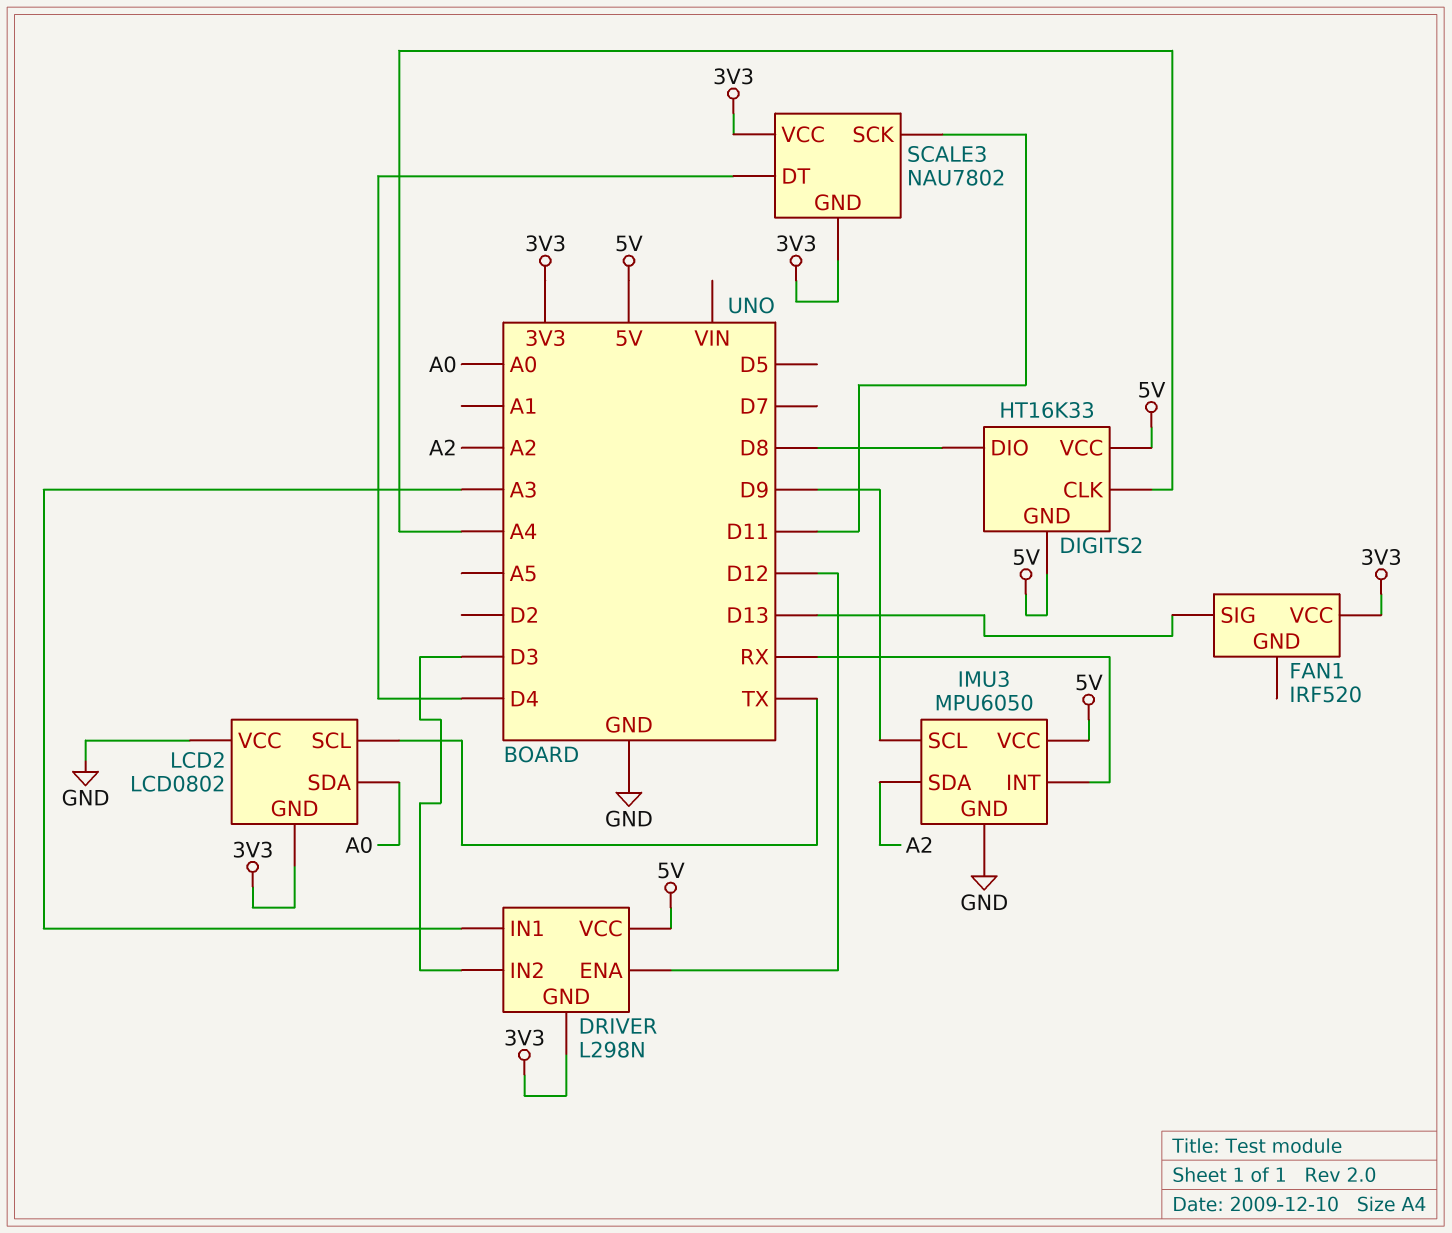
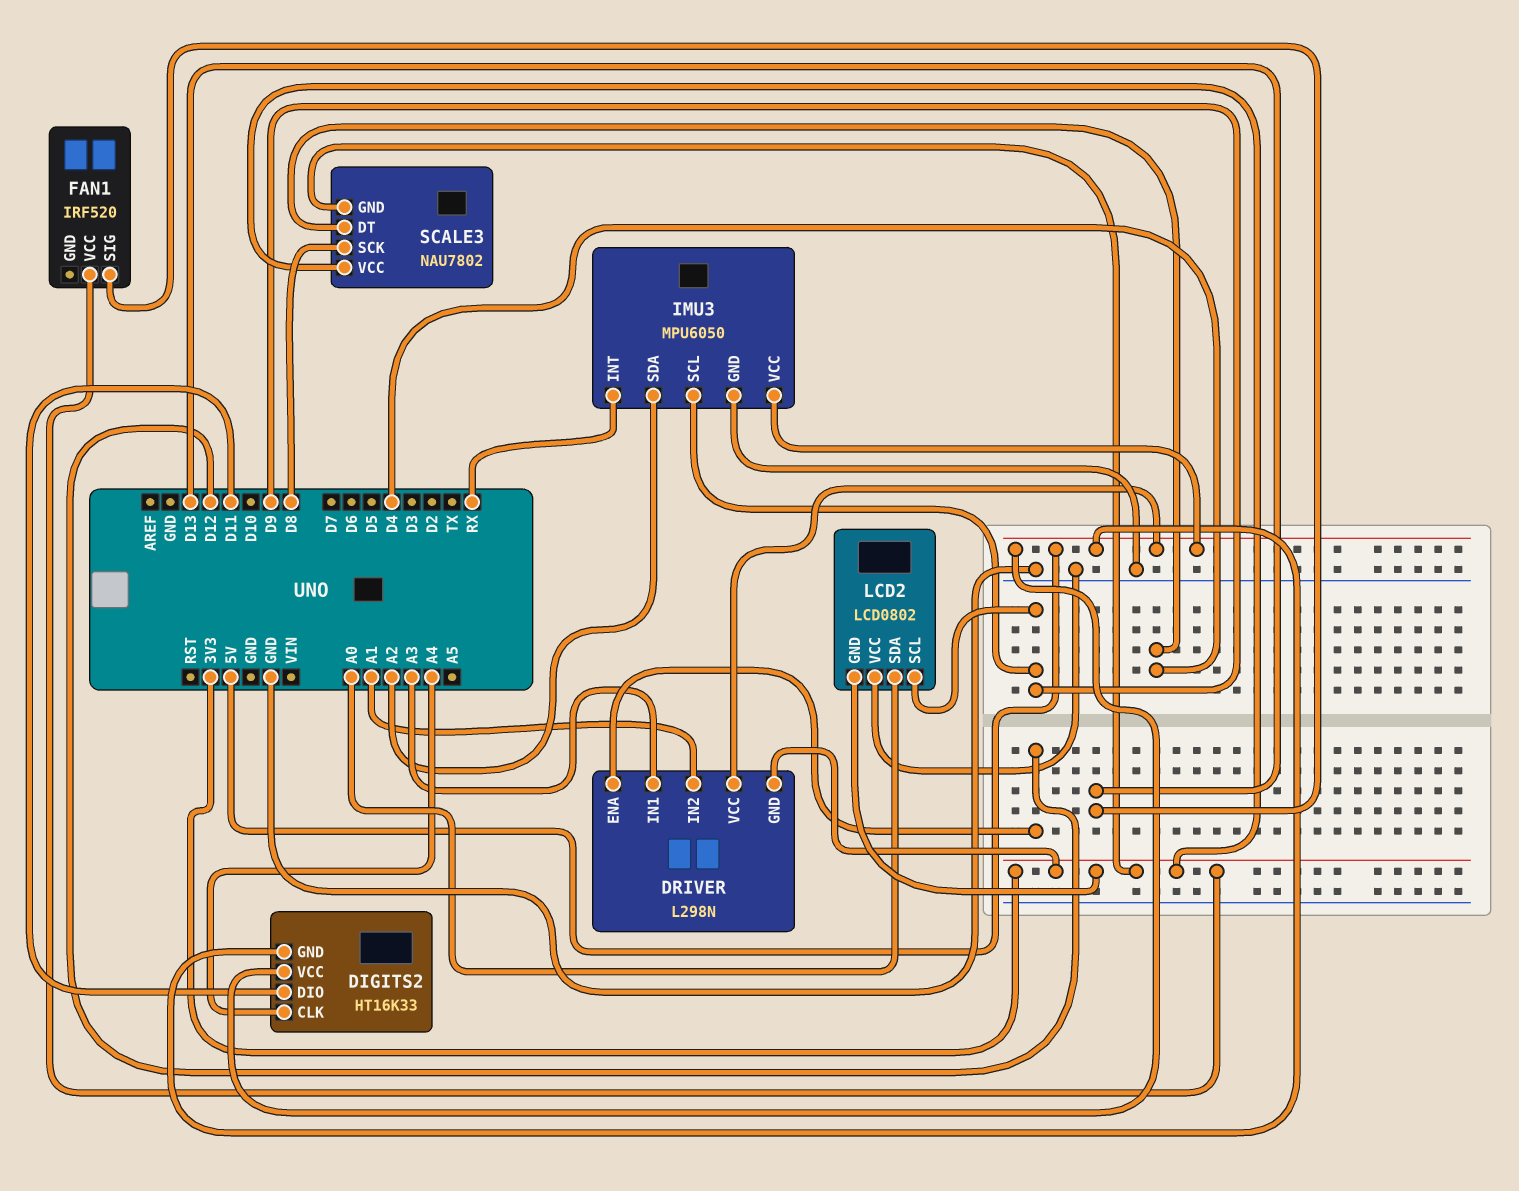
DIGITS2 pin DIO: D8 -> D11
DRIVER pin IN2: D3 -> A1
LCD2 pin SCL: TX -> D9
SCALE3 pin SCK: D11 -> D8

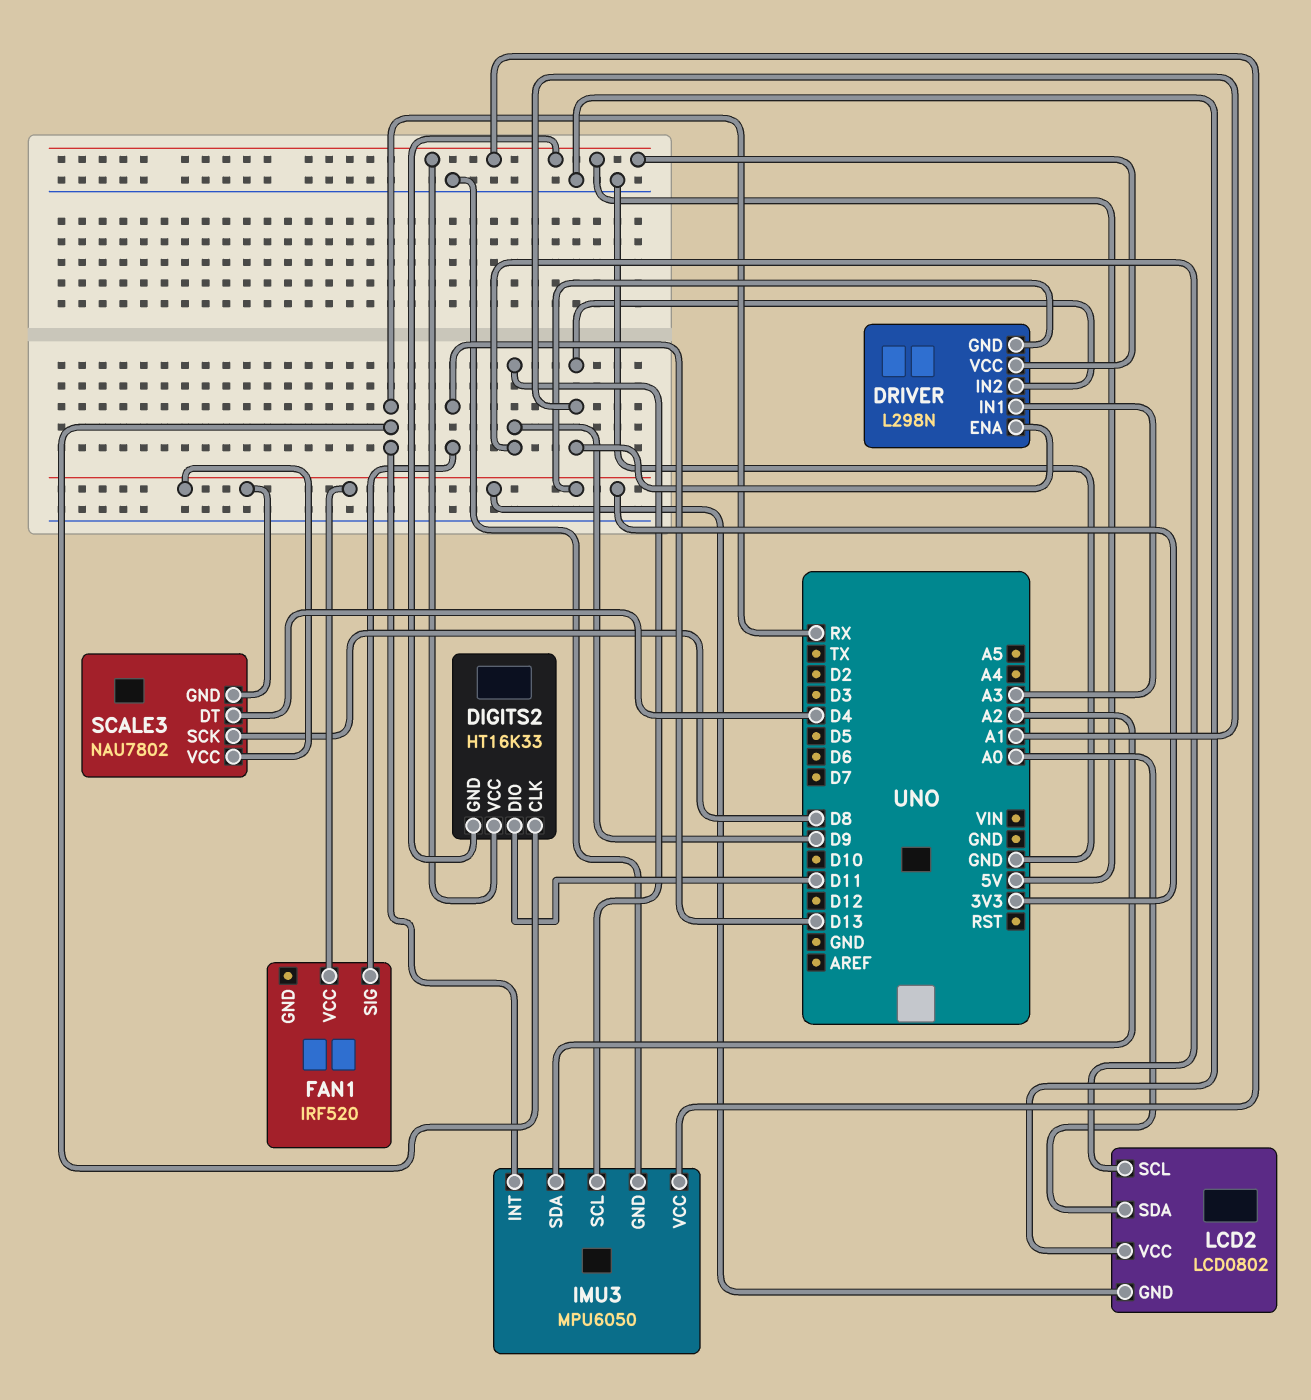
DIGITS2 pin CLK: A4 -> RX
DRIVER pin ENA: D12 -> A1

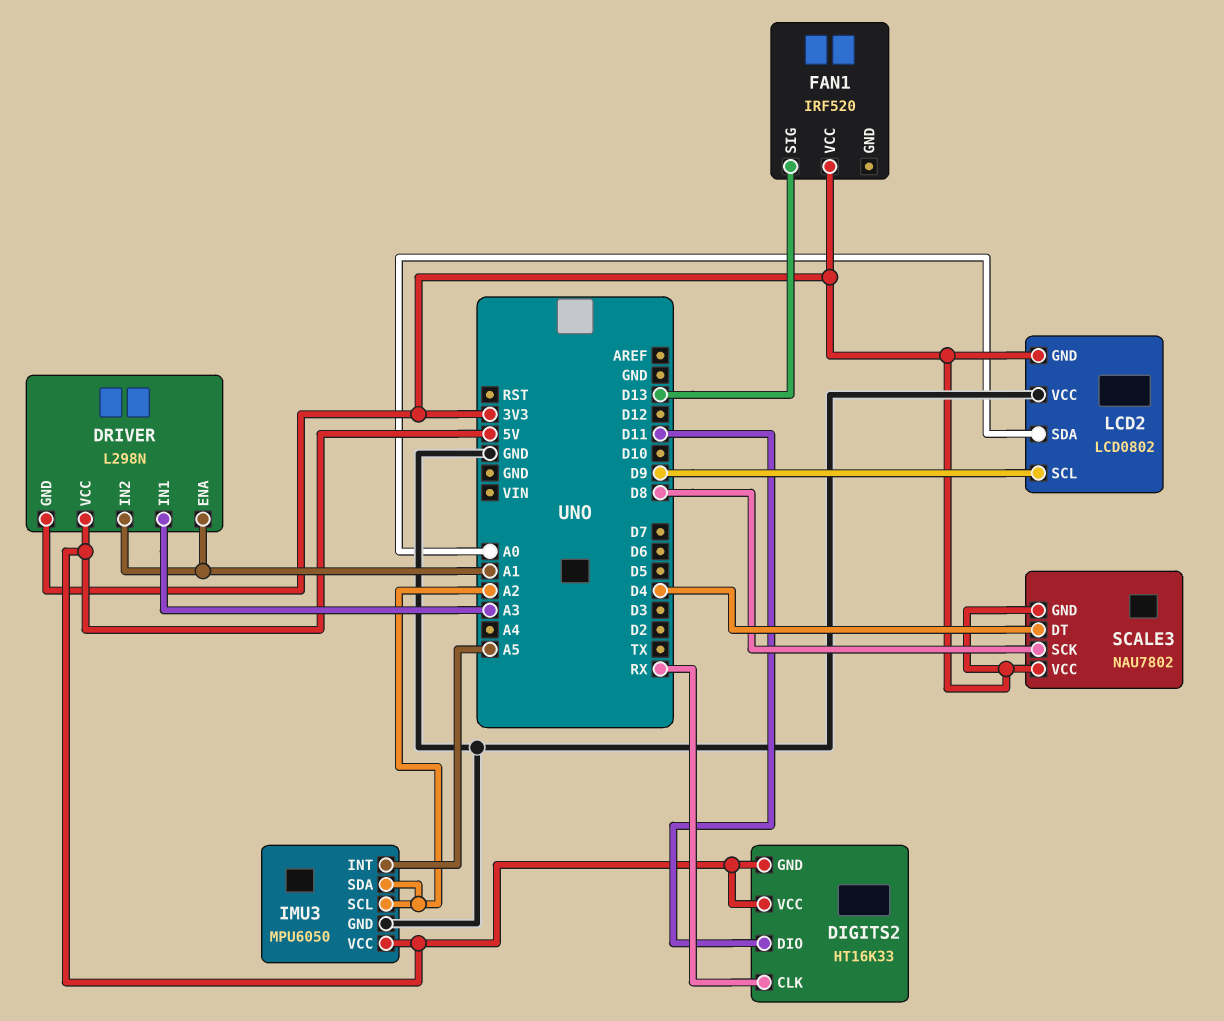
IMU3 pin INT: RX -> A5
IMU3 pin SCL: D9 -> A2

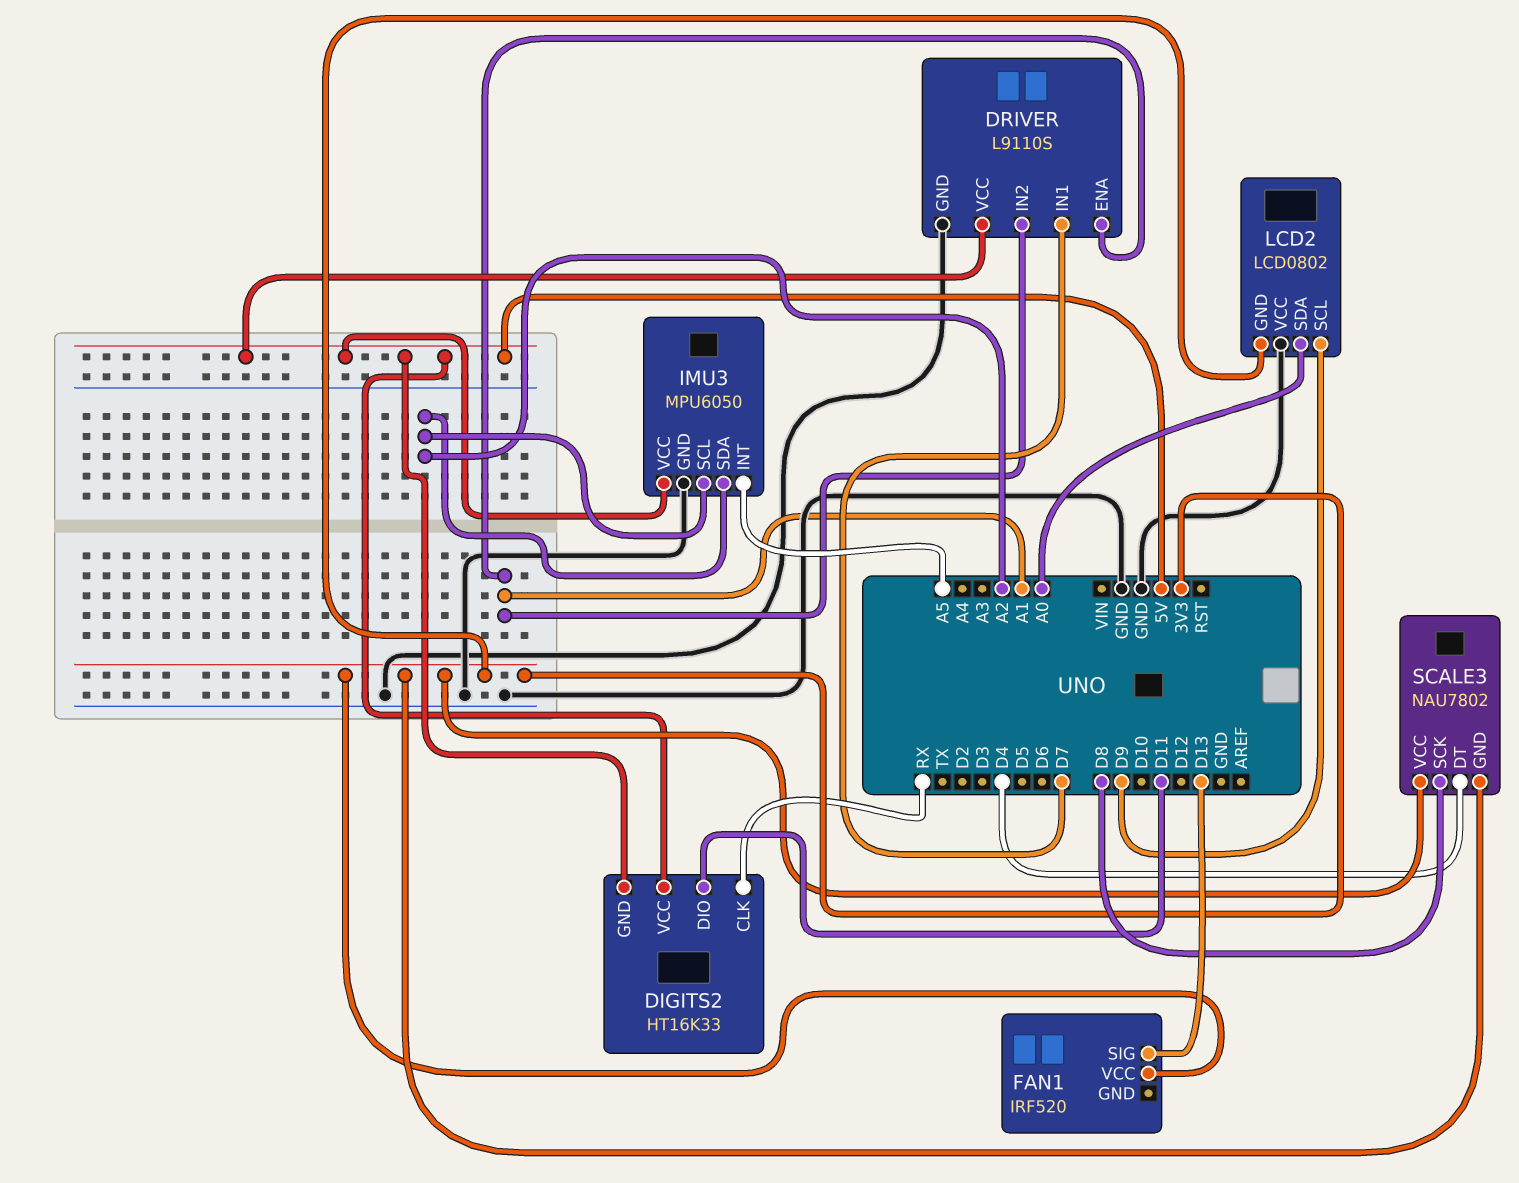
DRIVER: L298N -> L9110S
DRIVER pin GND: 3V3 -> GND
DRIVER pin IN1: A3 -> D7

